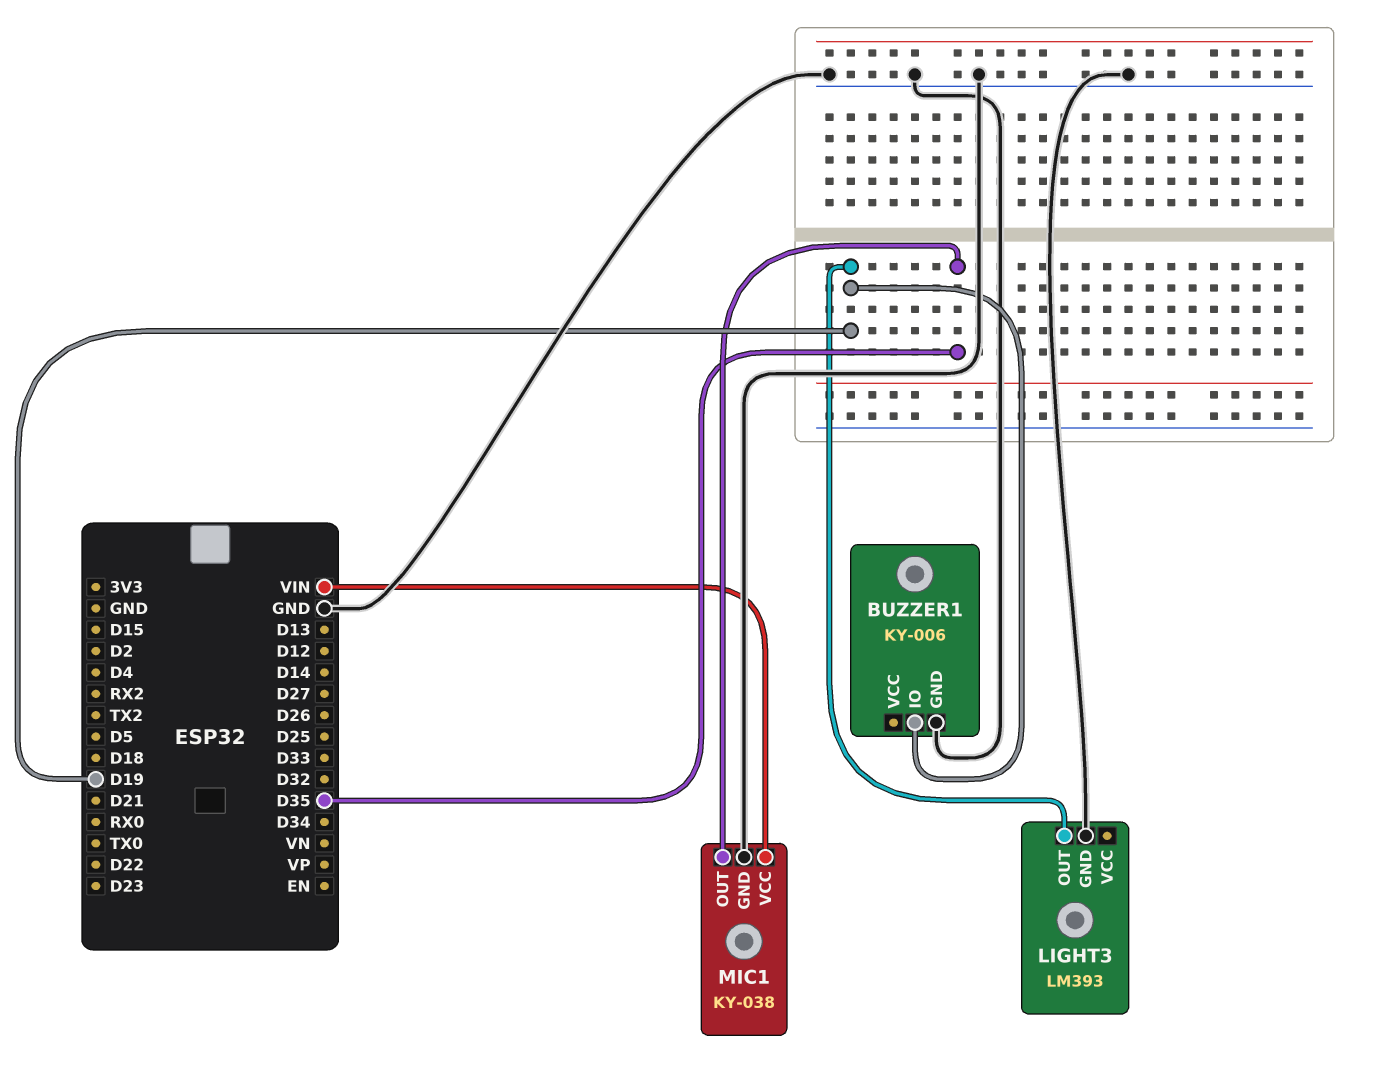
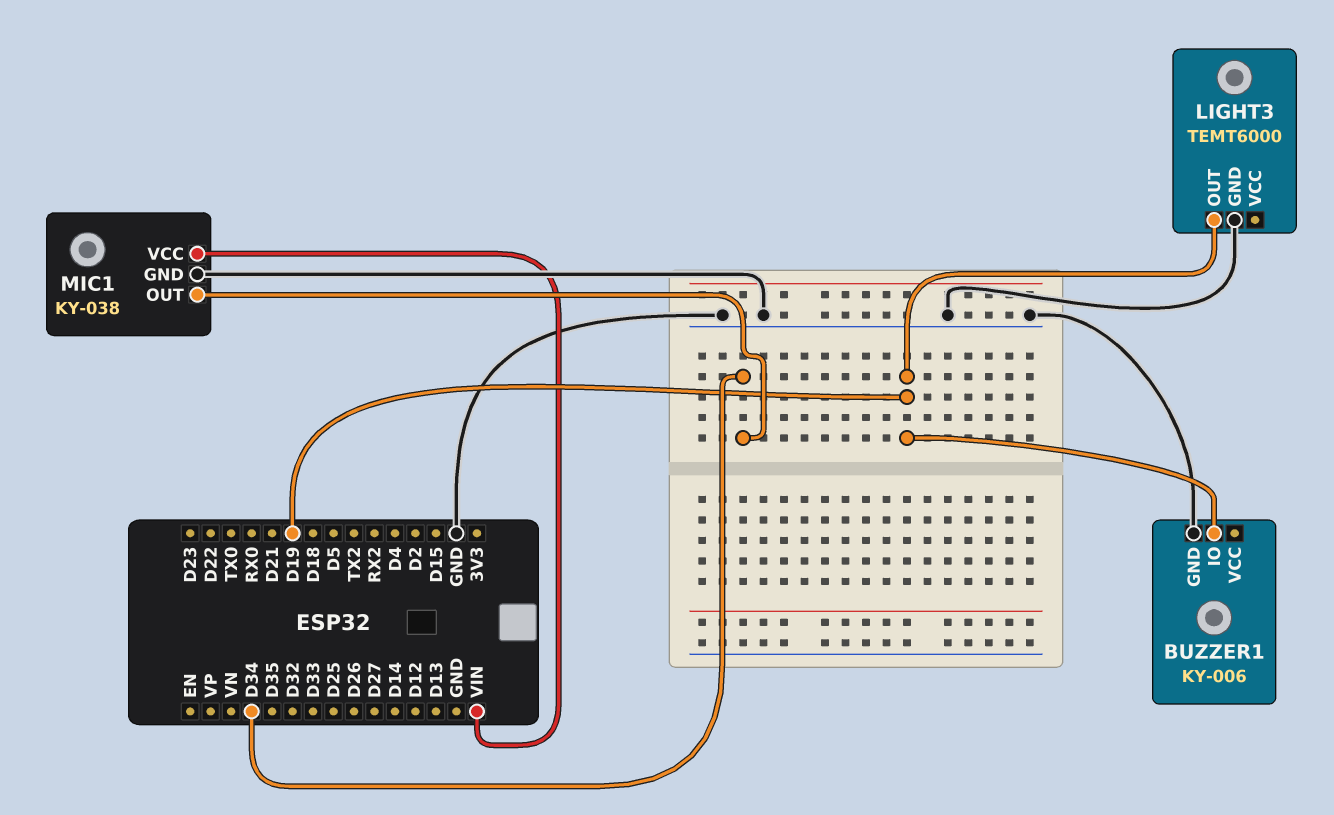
LIGHT3: LM393 -> TEMT6000
MIC1 pin OUT: D35 -> D34

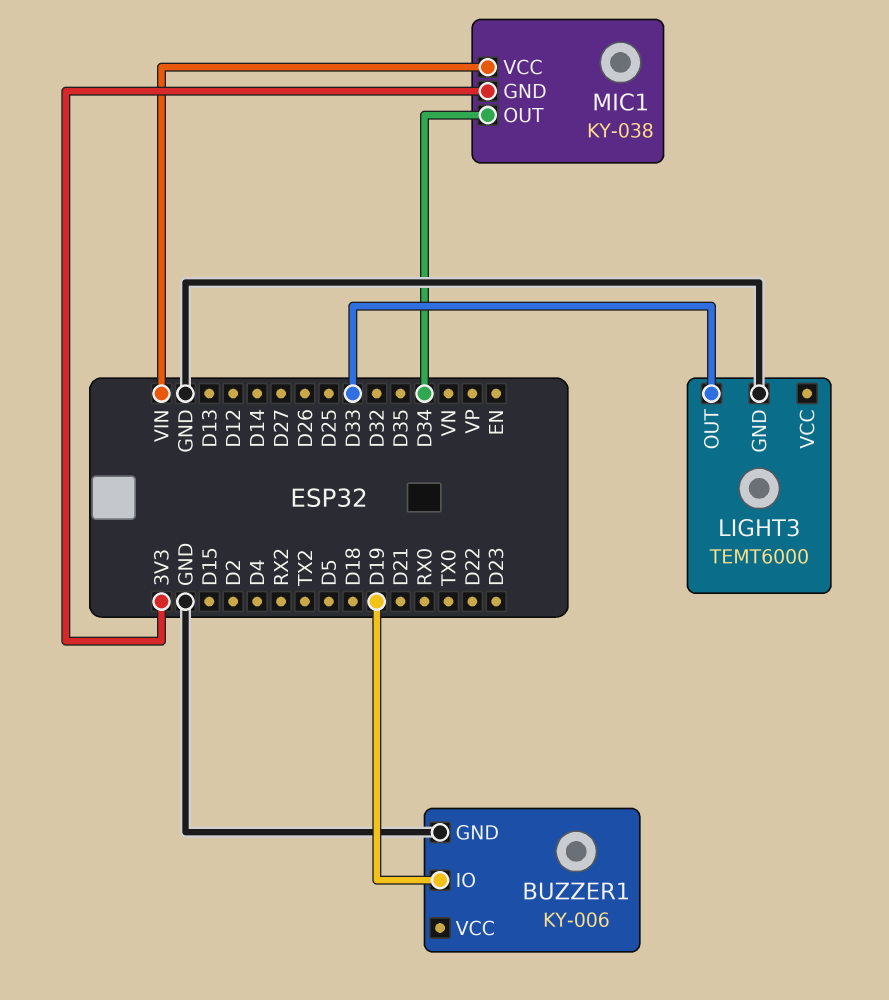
LIGHT3 pin OUT: D19 -> D33
MIC1 pin GND: GND -> 3V3

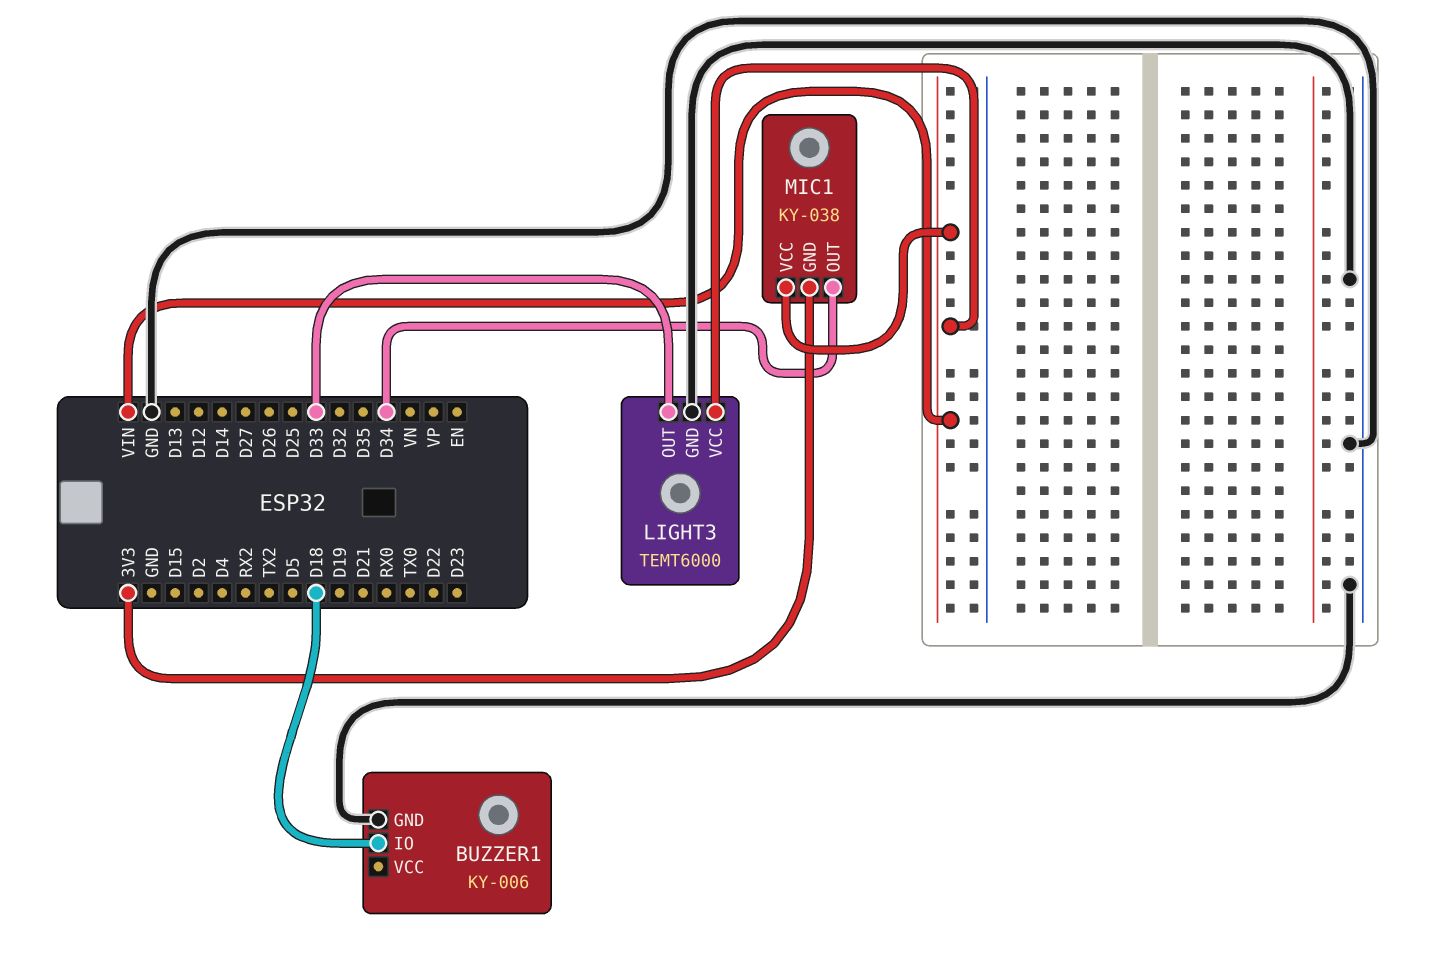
BUZZER1 pin IO: D19 -> D18
LIGHT3 pin VCC: none -> VIN

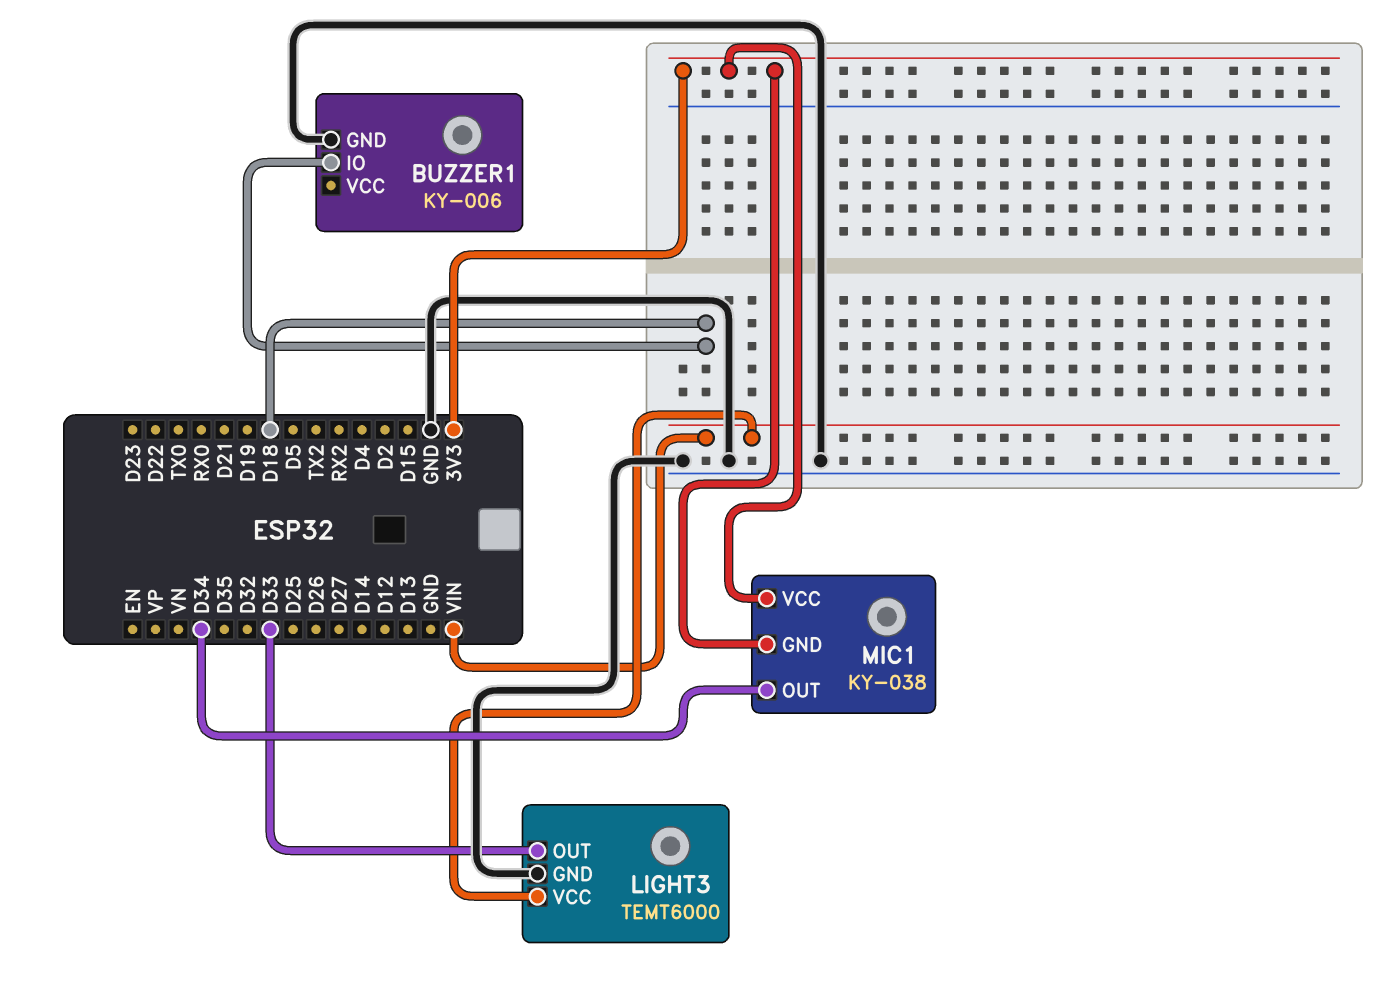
MIC1 pin VCC: VIN -> 3V3

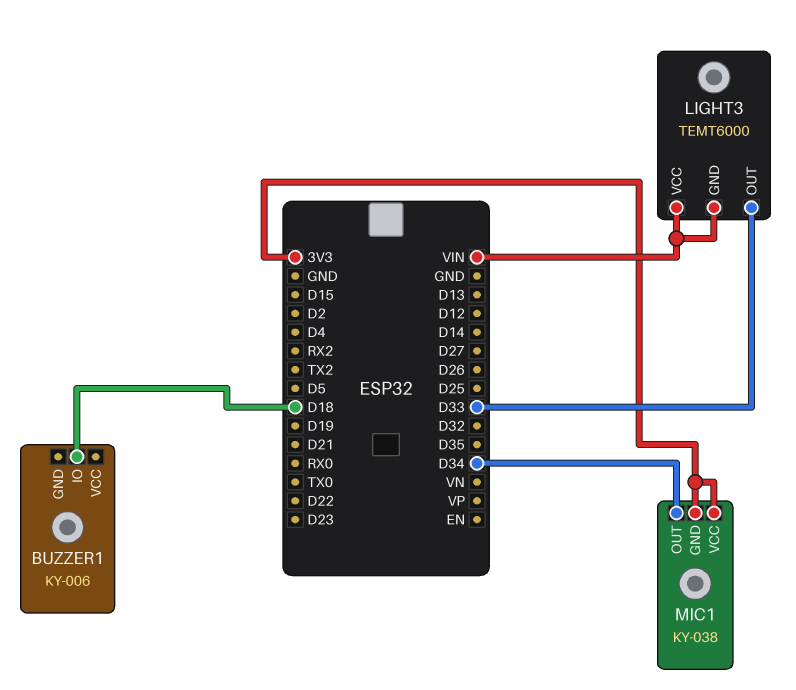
BUZZER1 pin GND: GND -> none
LIGHT3 pin GND: GND -> VIN

